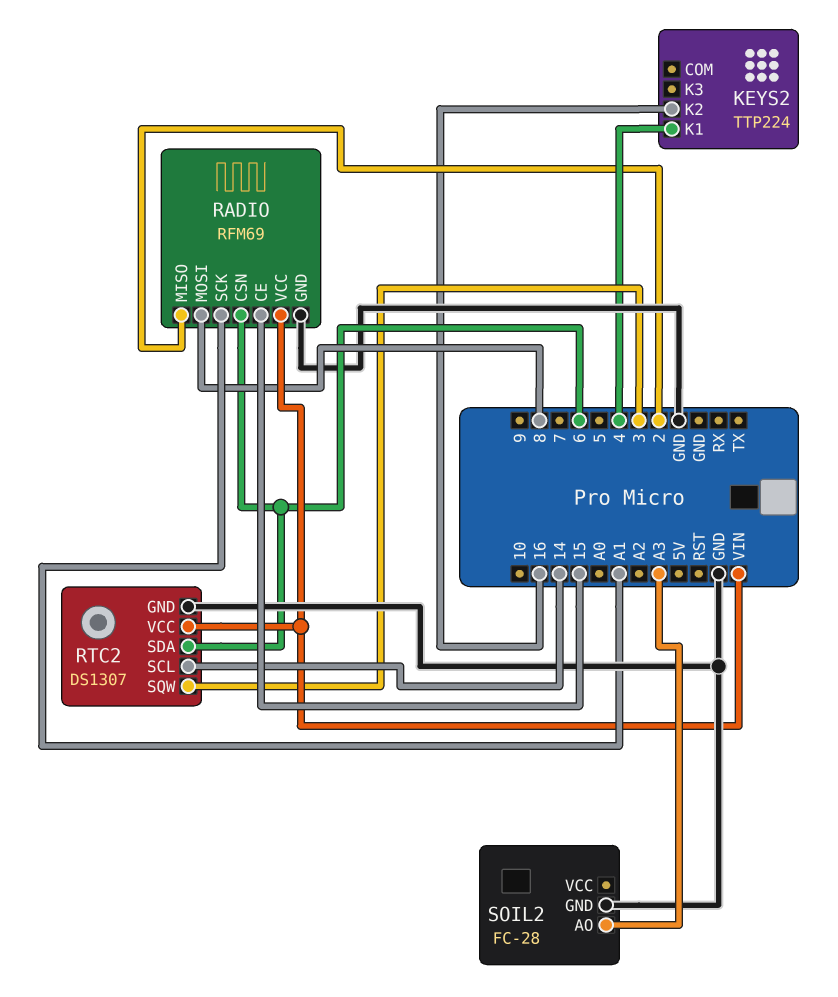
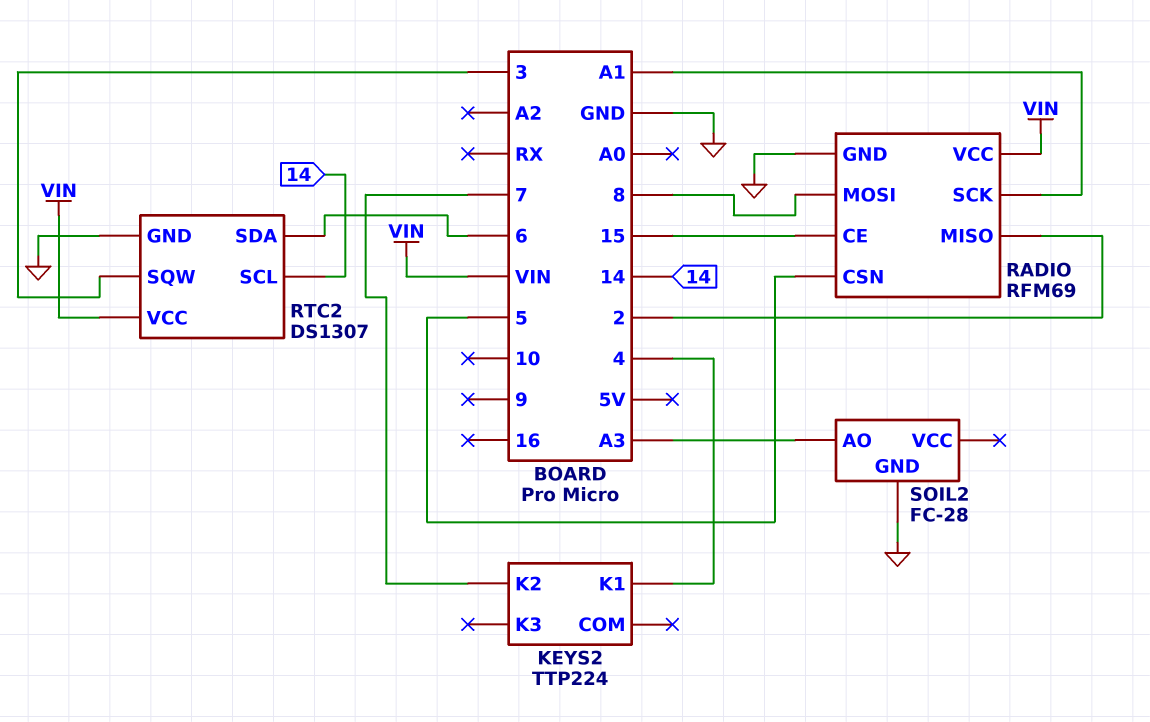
KEYS2 pin K2: 16 -> 7
RADIO pin CSN: 6 -> 5

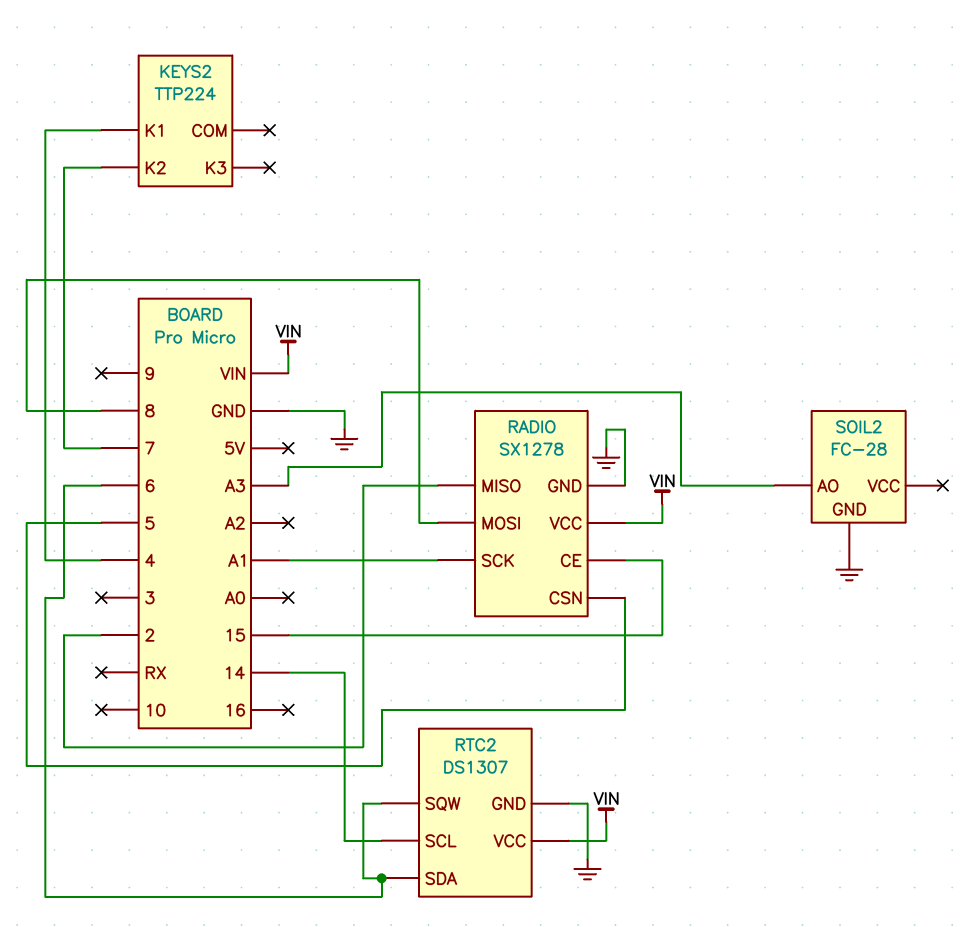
RADIO: RFM69 -> SX1278
RTC2 pin SQW: 3 -> 6

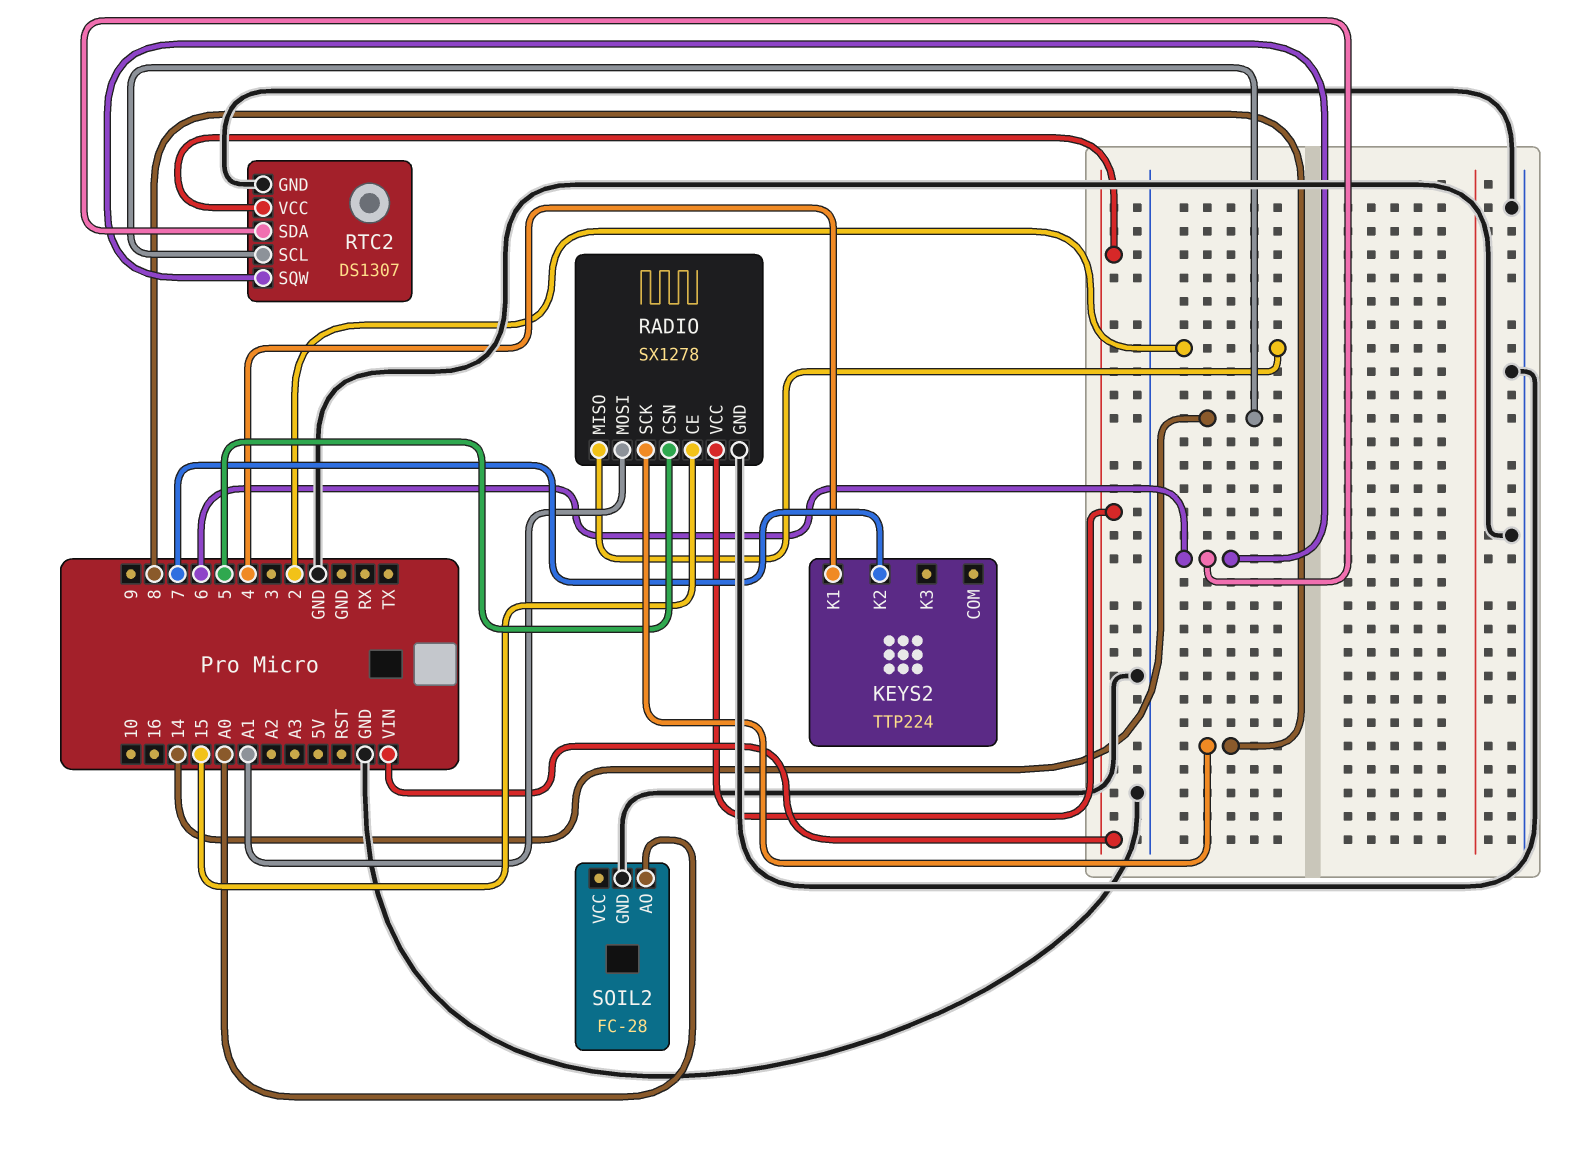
RADIO pin MOSI: 8 -> A1
RADIO pin SCK: A1 -> 8
SOIL2 pin AO: A3 -> A0

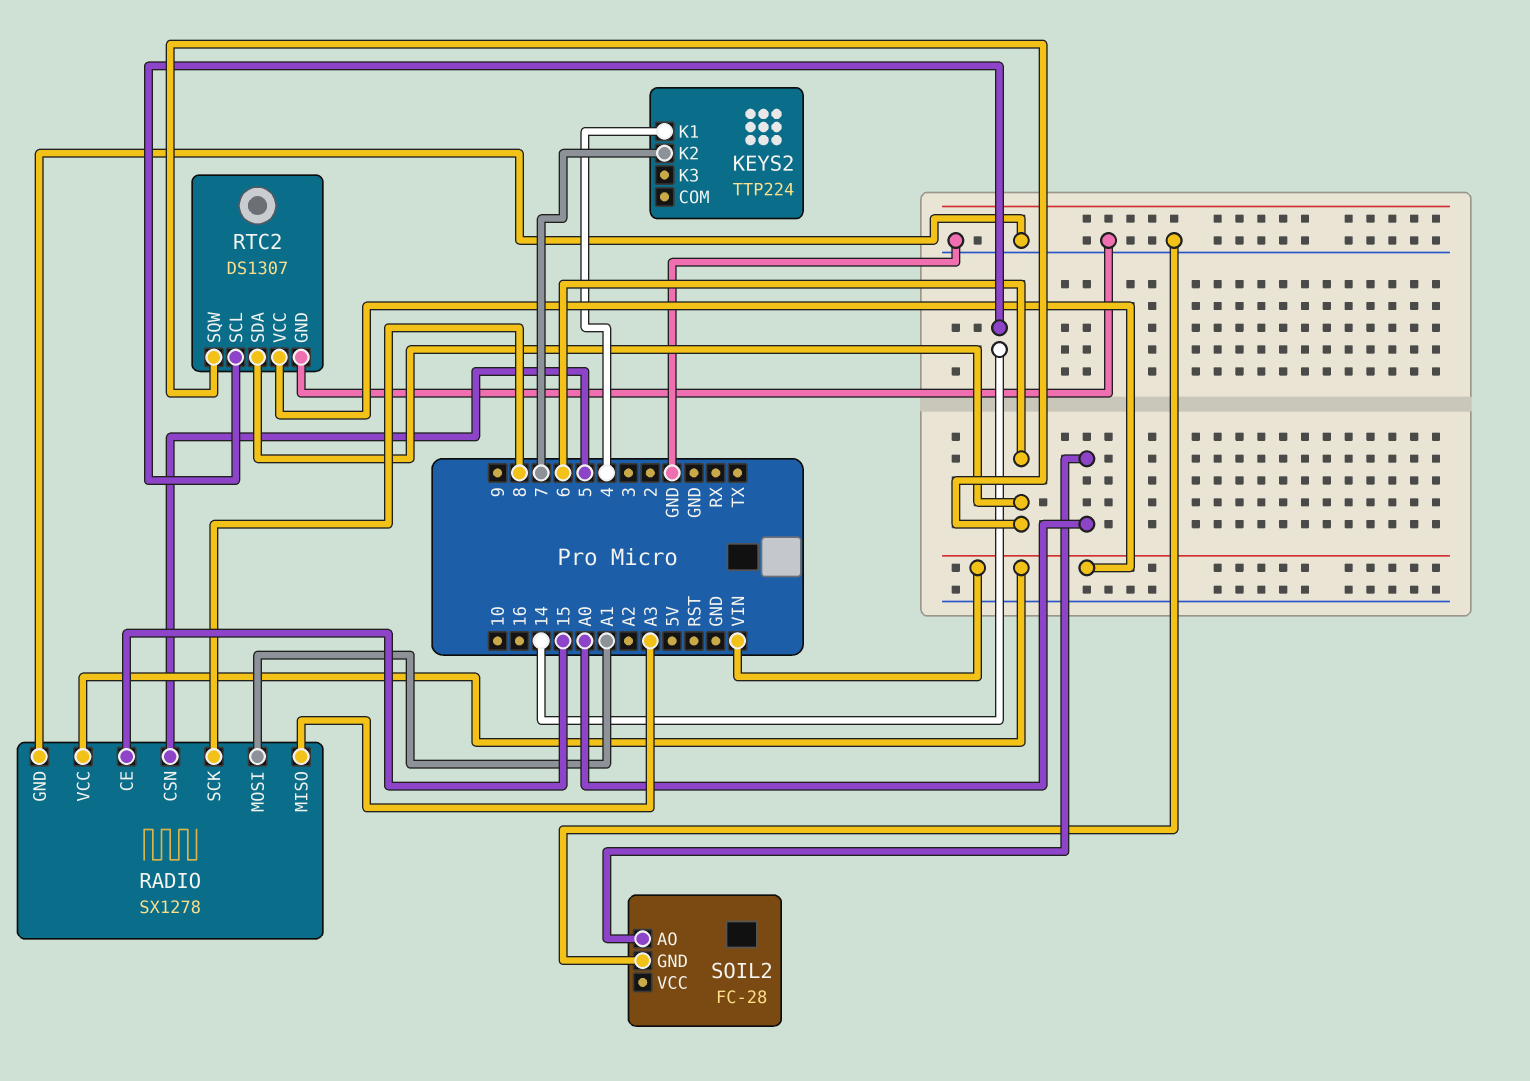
RADIO pin MISO: 2 -> A3

